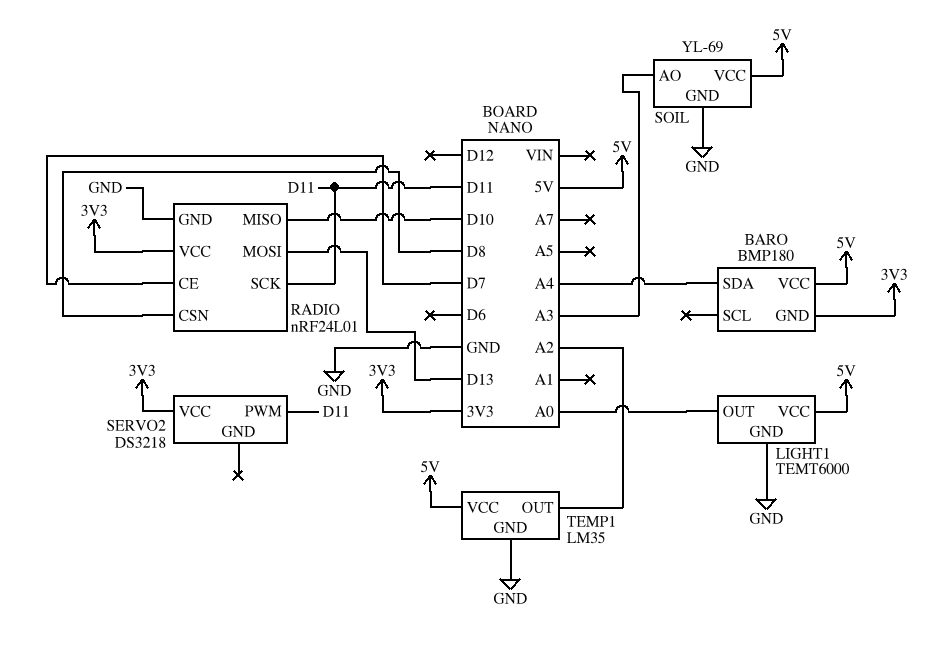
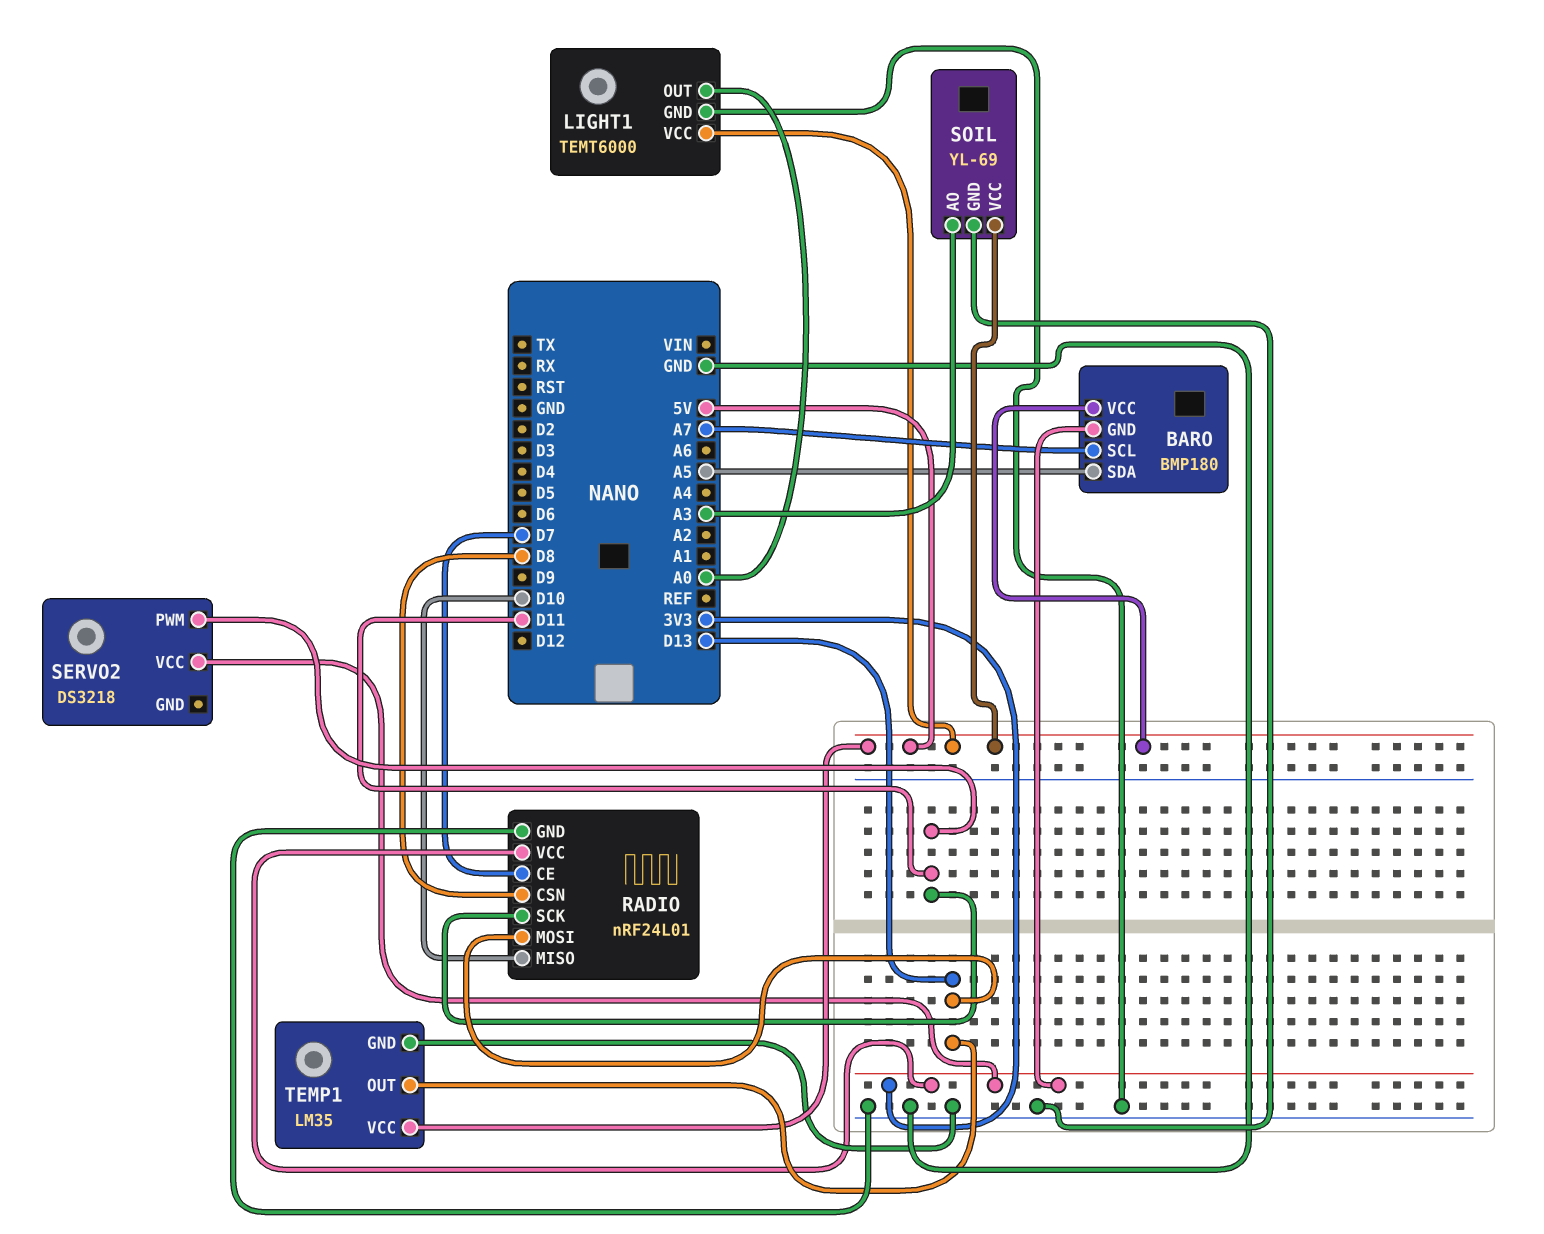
BARO pin SCL: none -> A7
BARO pin SDA: A4 -> A5
TEMP1 pin OUT: A2 -> D13

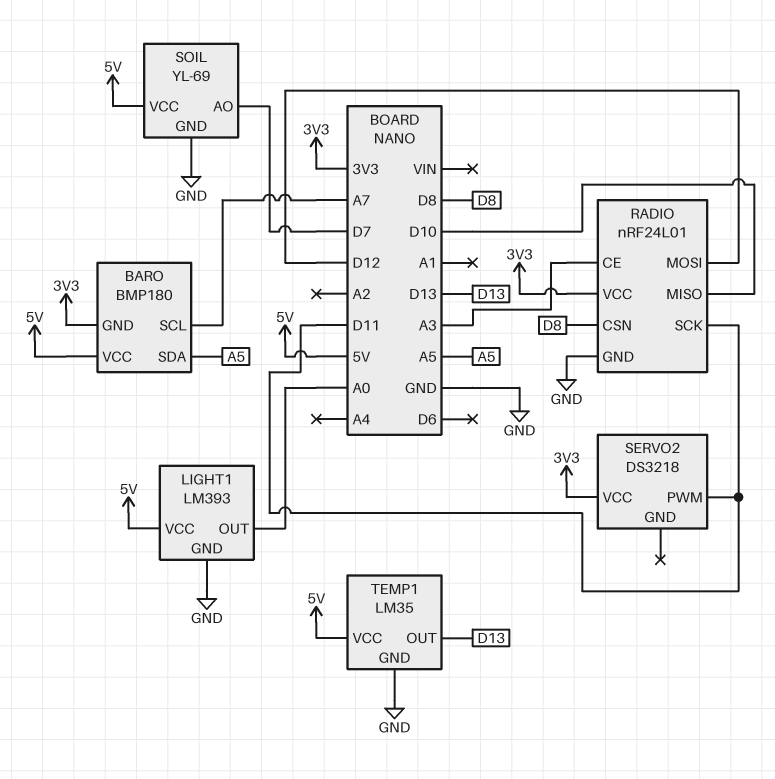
LIGHT1: TEMT6000 -> LM393
RADIO pin CE: D7 -> A3
RADIO pin MOSI: D13 -> D12
SOIL pin AO: A3 -> D7

